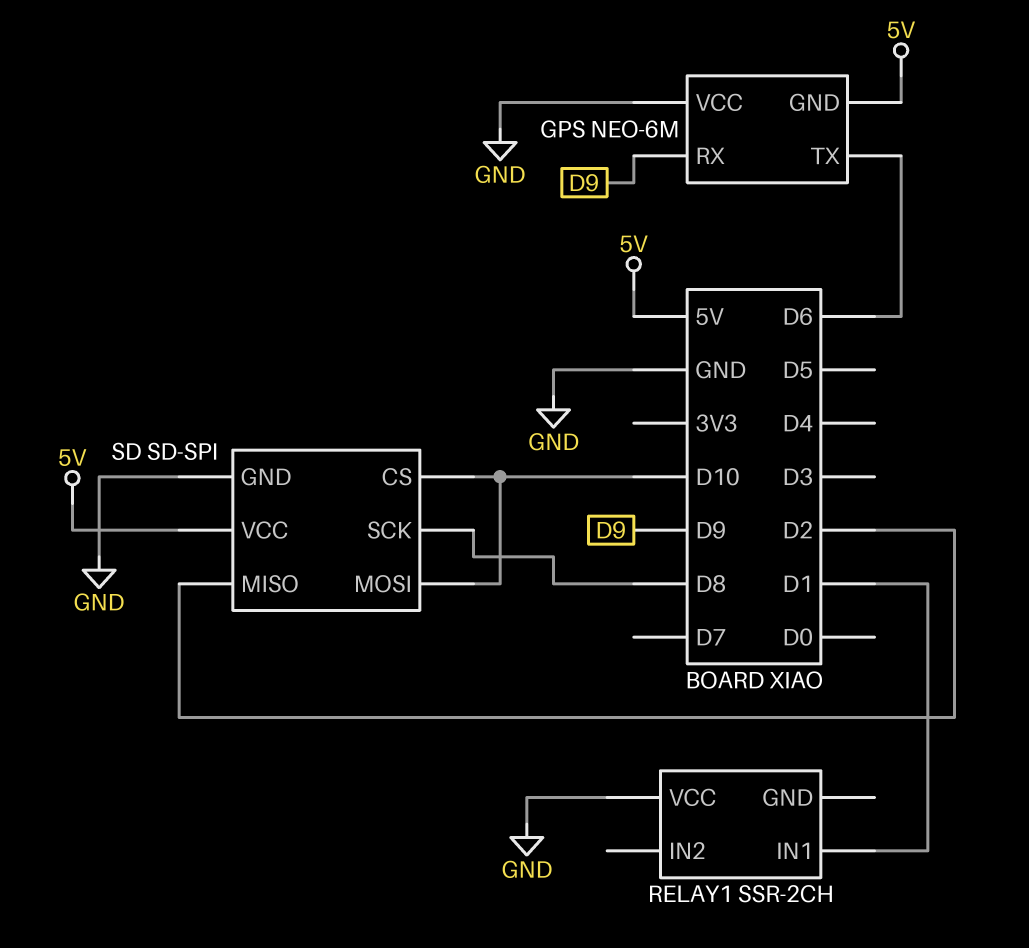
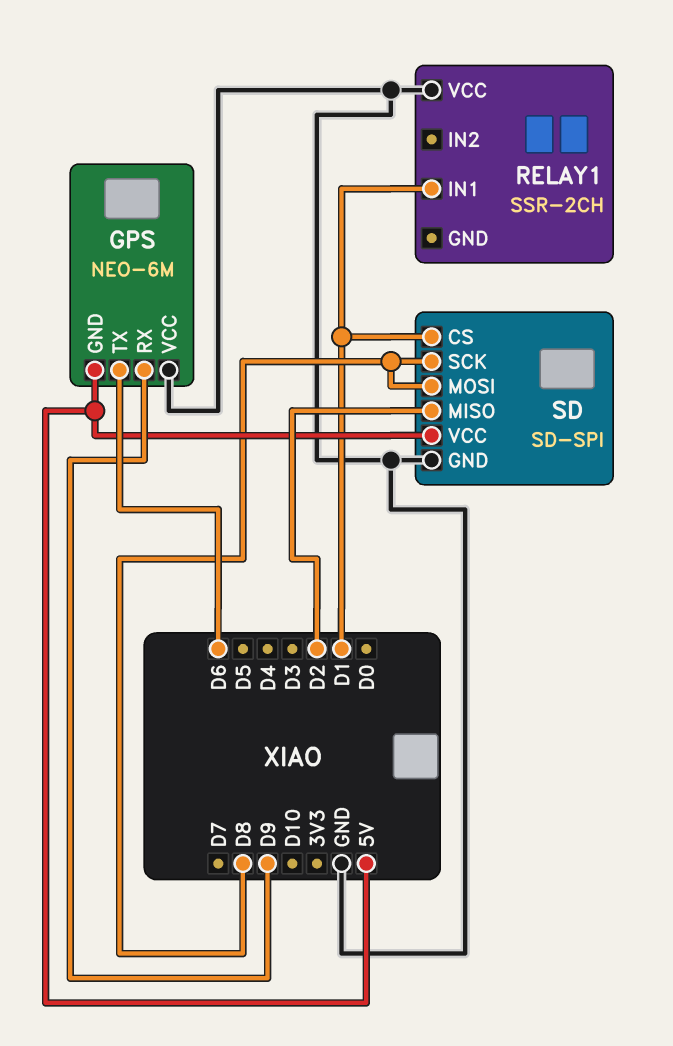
SD pin CS: D10 -> D1
SD pin MOSI: D10 -> D8

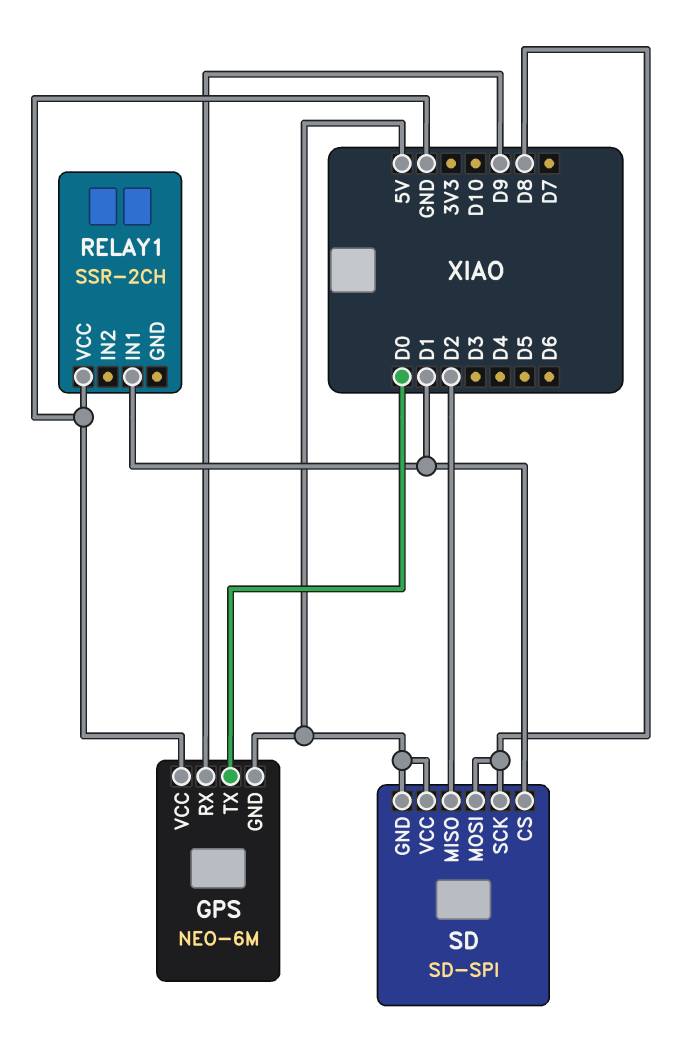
GPS pin TX: D6 -> D0
SD pin GND: GND -> 5V

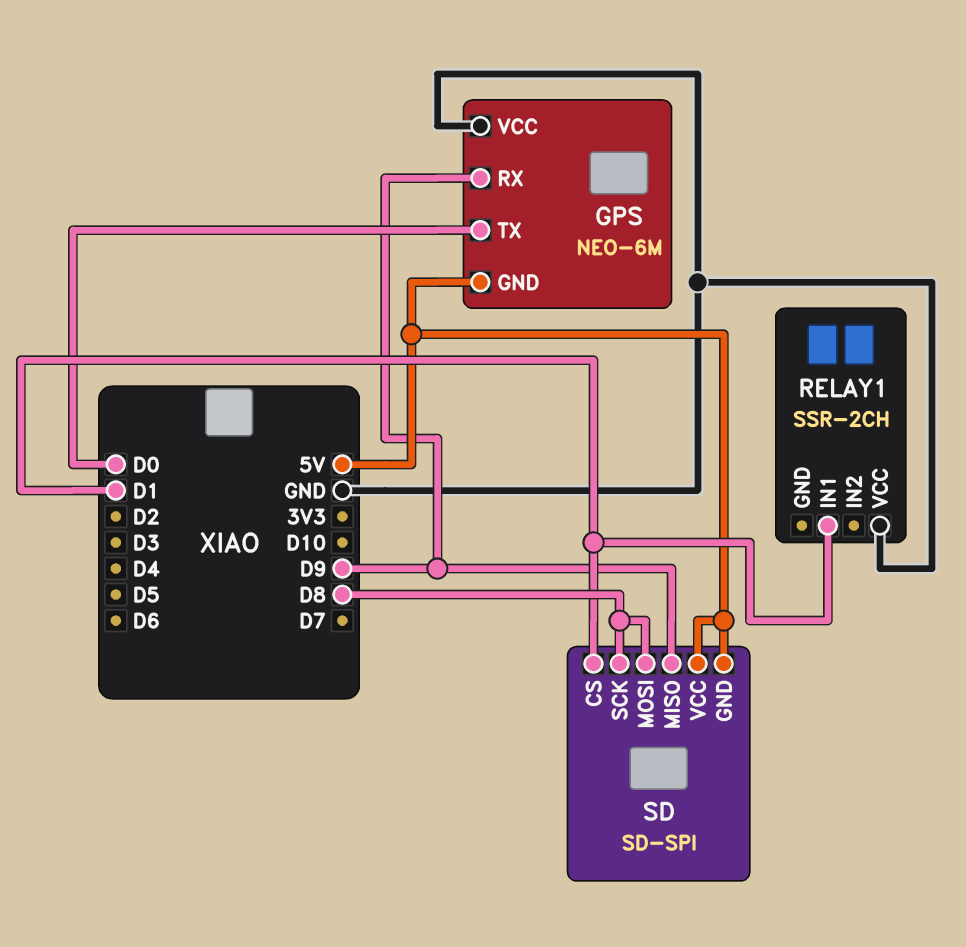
SD pin MISO: D2 -> D9

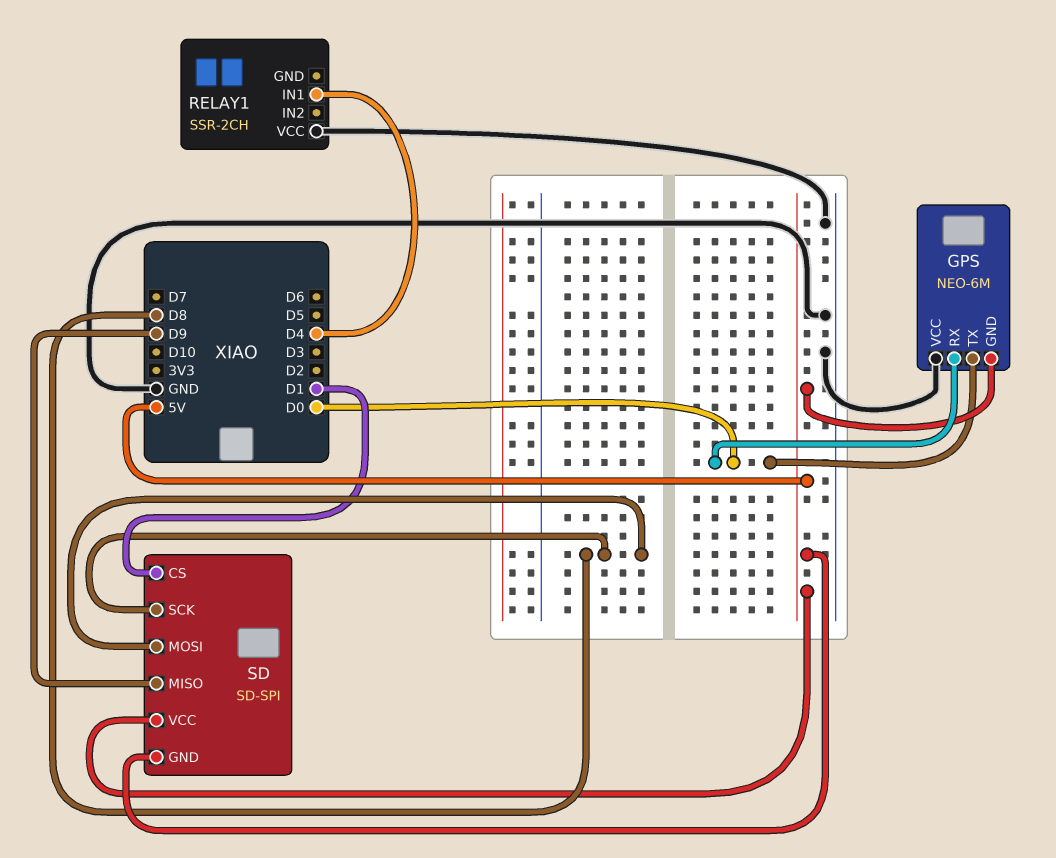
GPS pin RX: D9 -> D0
RELAY1 pin IN1: D1 -> D4

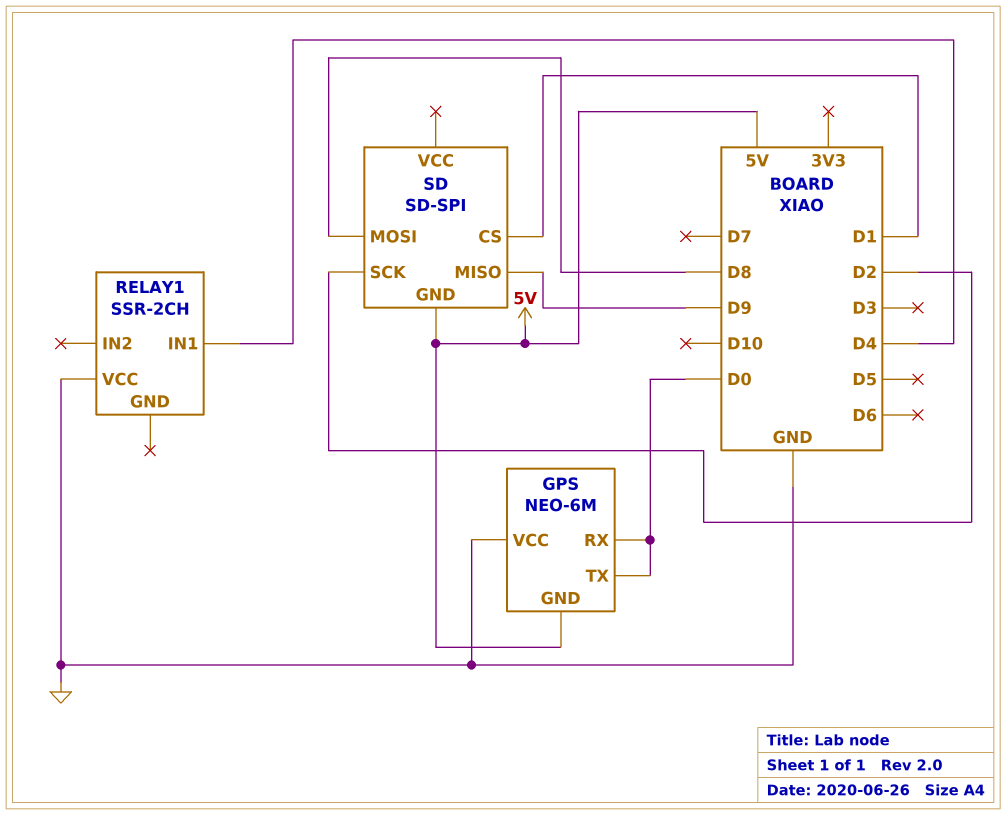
SD pin SCK: D8 -> D2
SD pin VCC: 5V -> none

